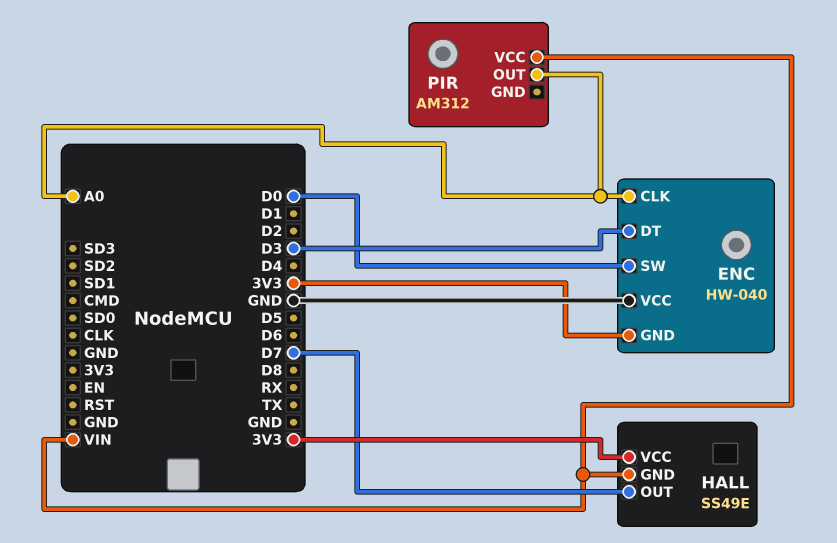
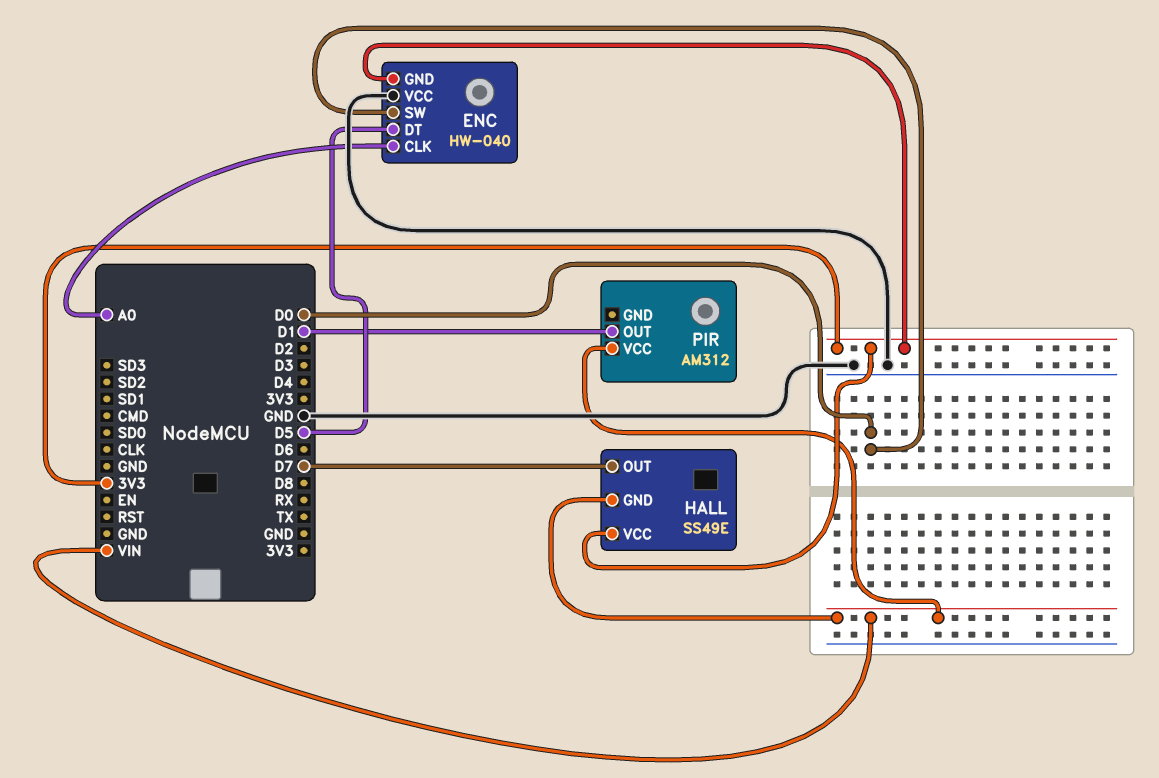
ENC pin DT: D3 -> D5
PIR pin OUT: A0 -> D1

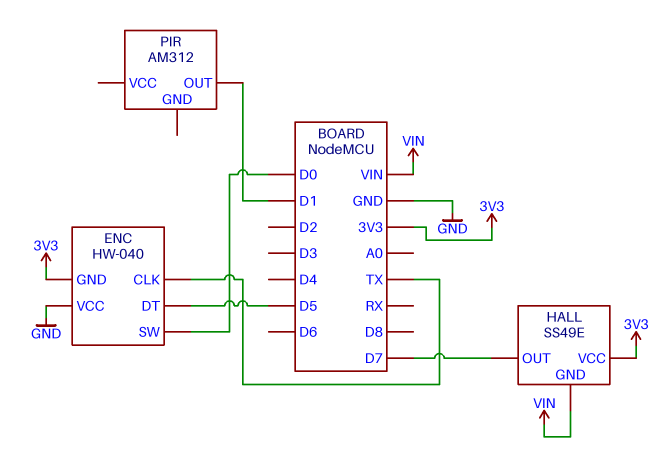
ENC pin CLK: A0 -> TX
PIR pin VCC: VIN -> none

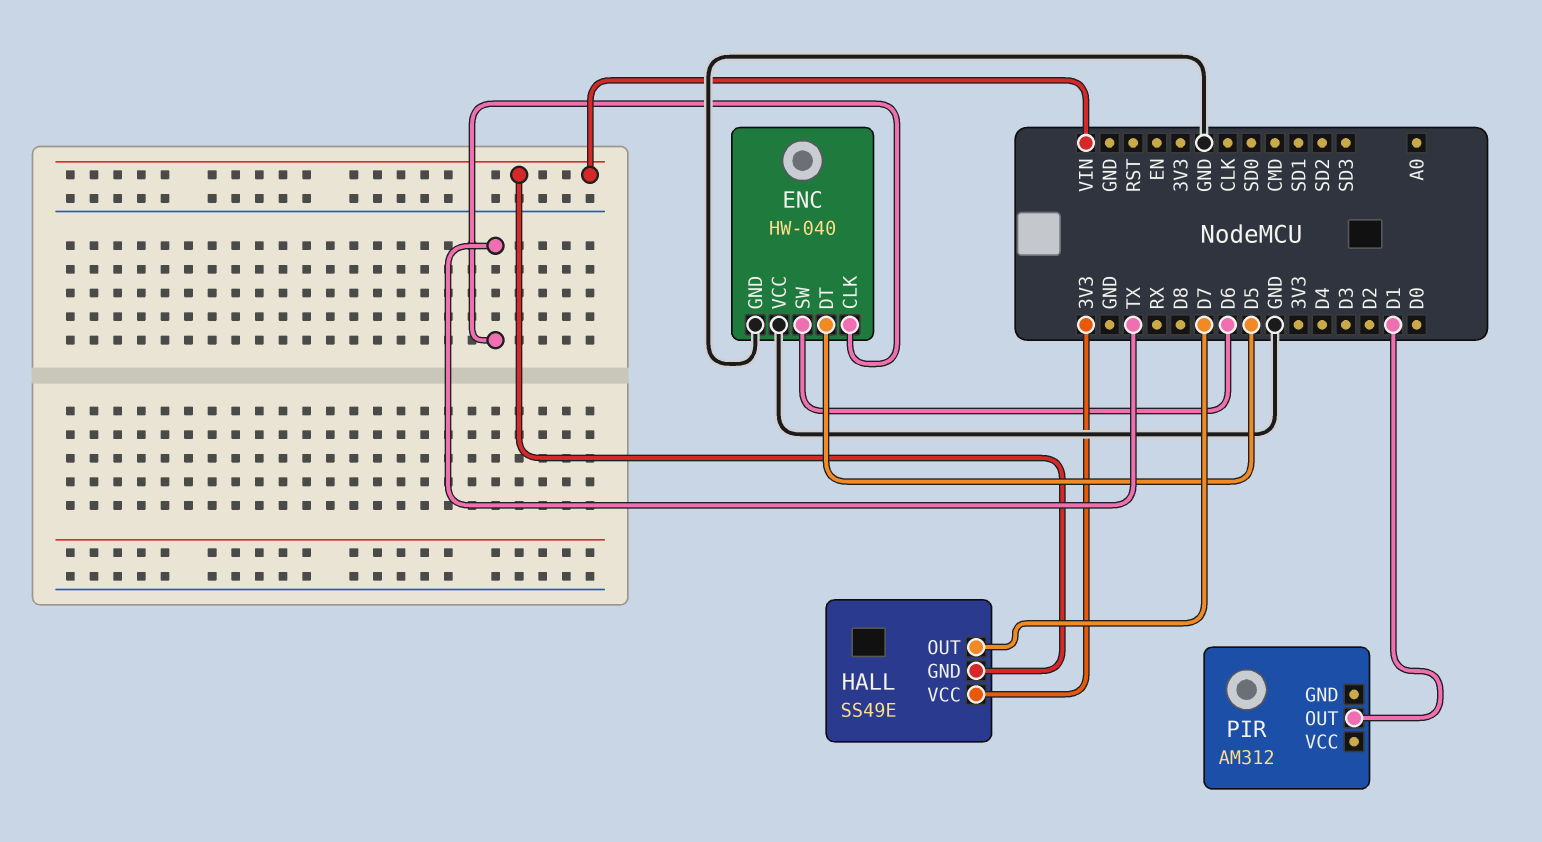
ENC pin GND: 3V3 -> GND
ENC pin SW: D0 -> D6

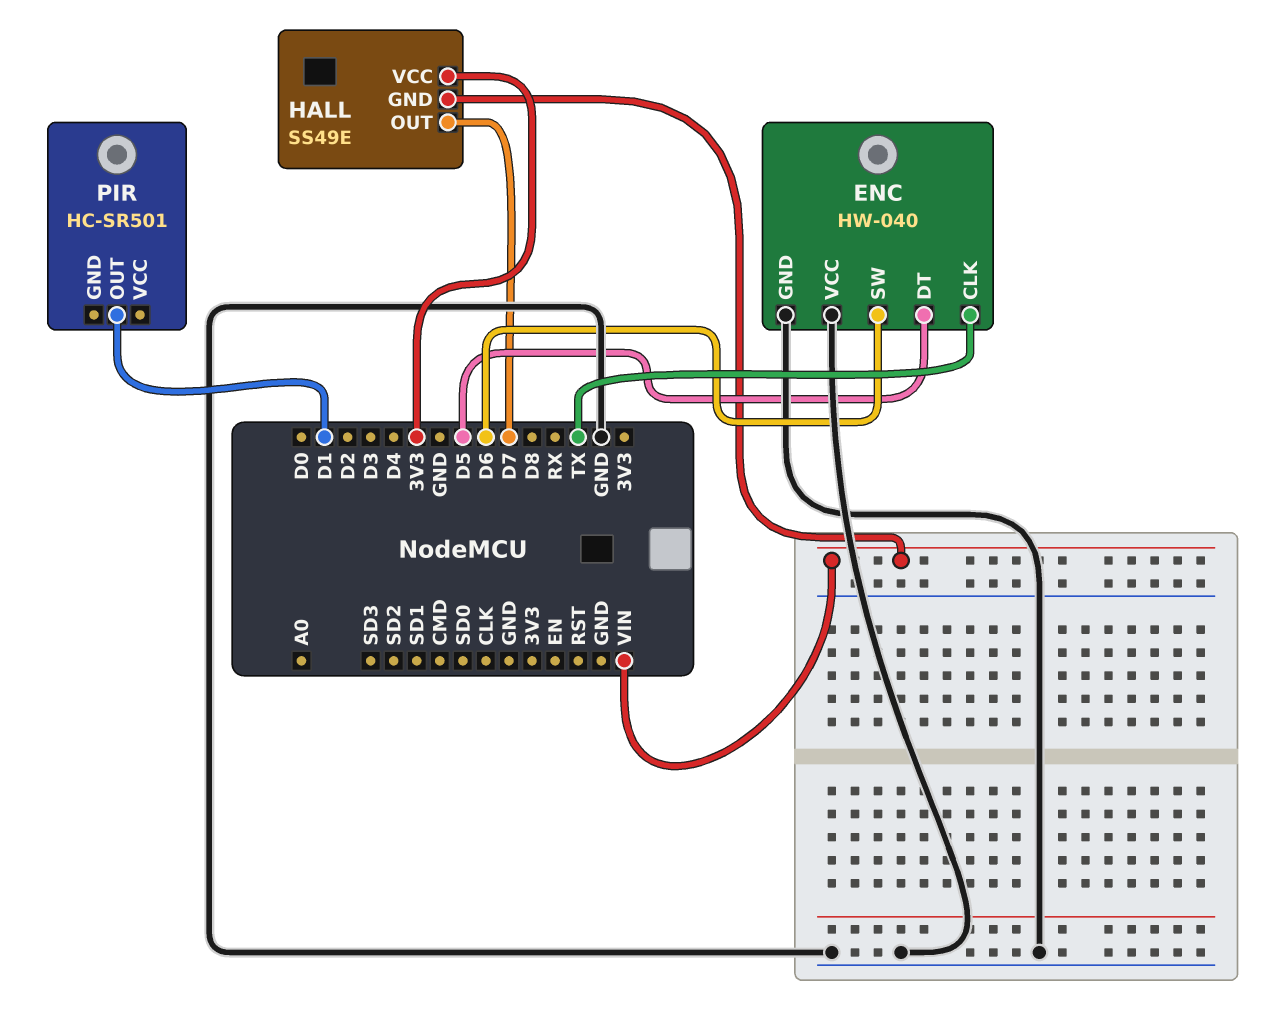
PIR: AM312 -> HC-SR501

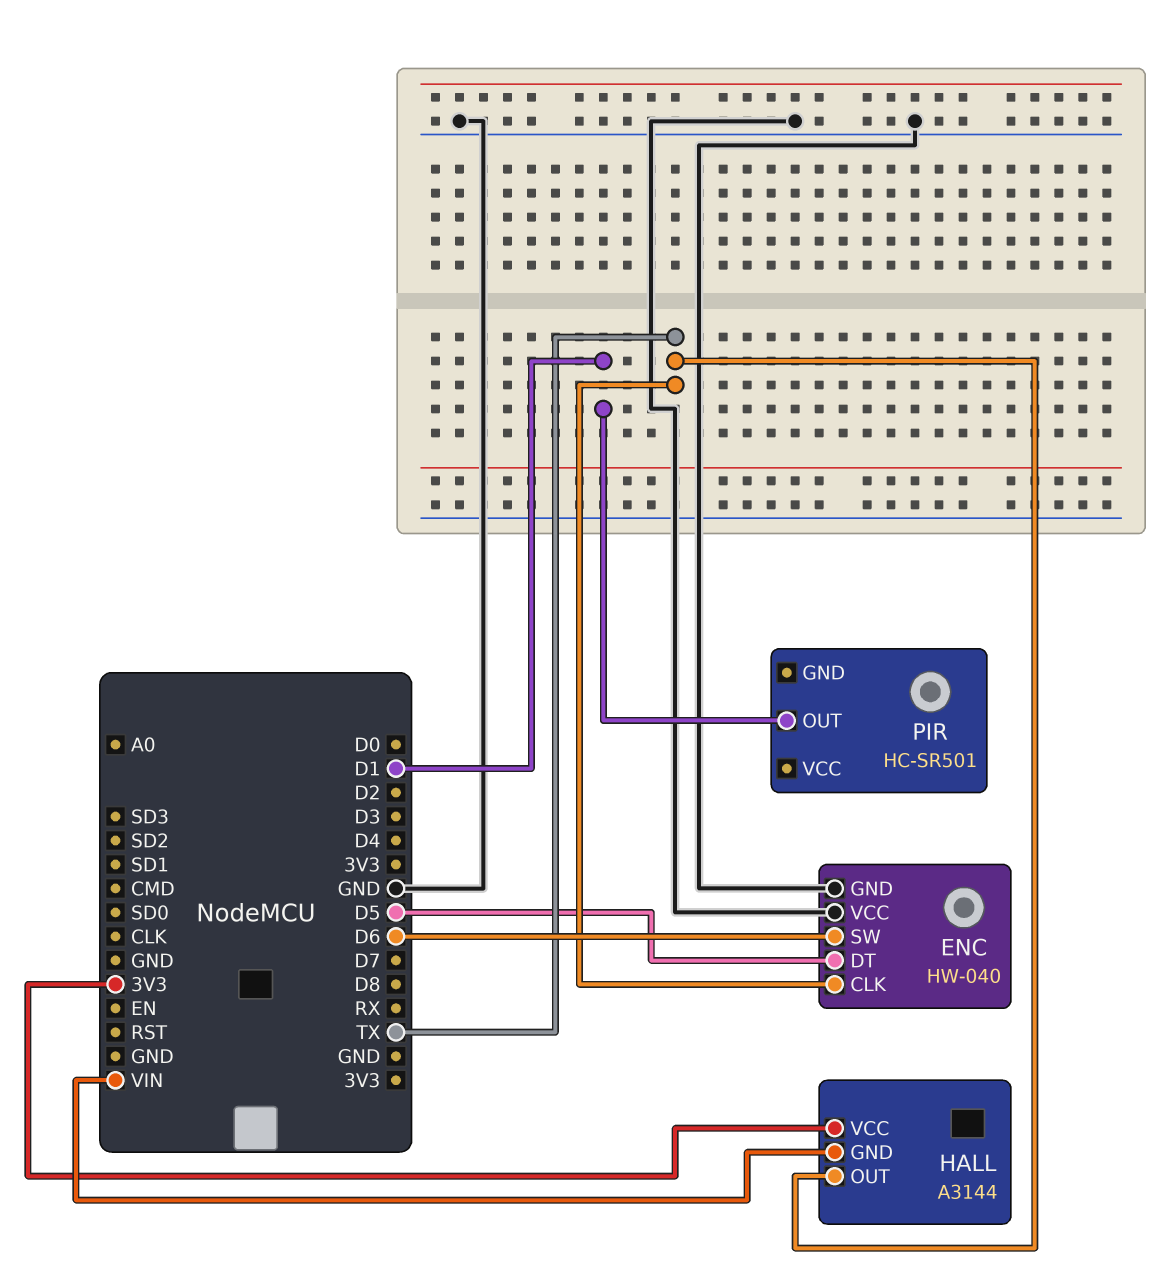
HALL: SS49E -> A3144
HALL pin OUT: D7 -> TX

